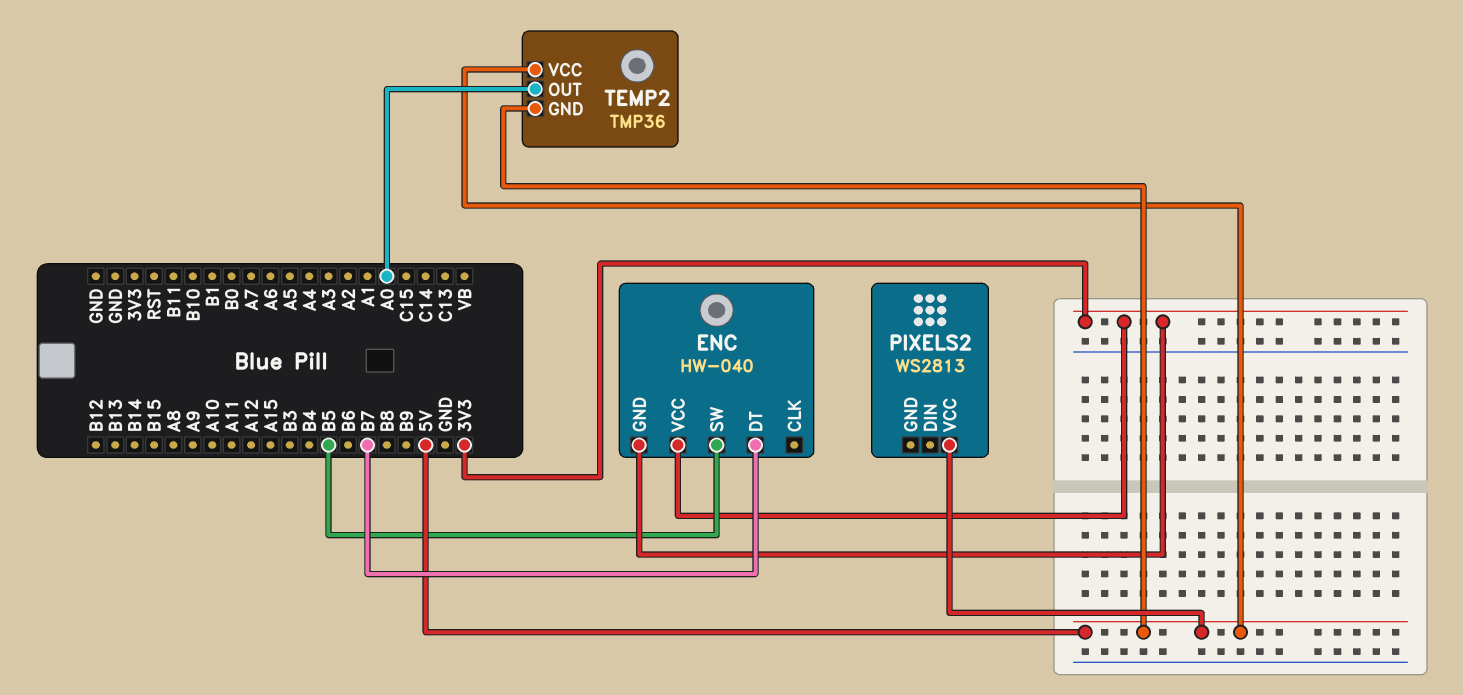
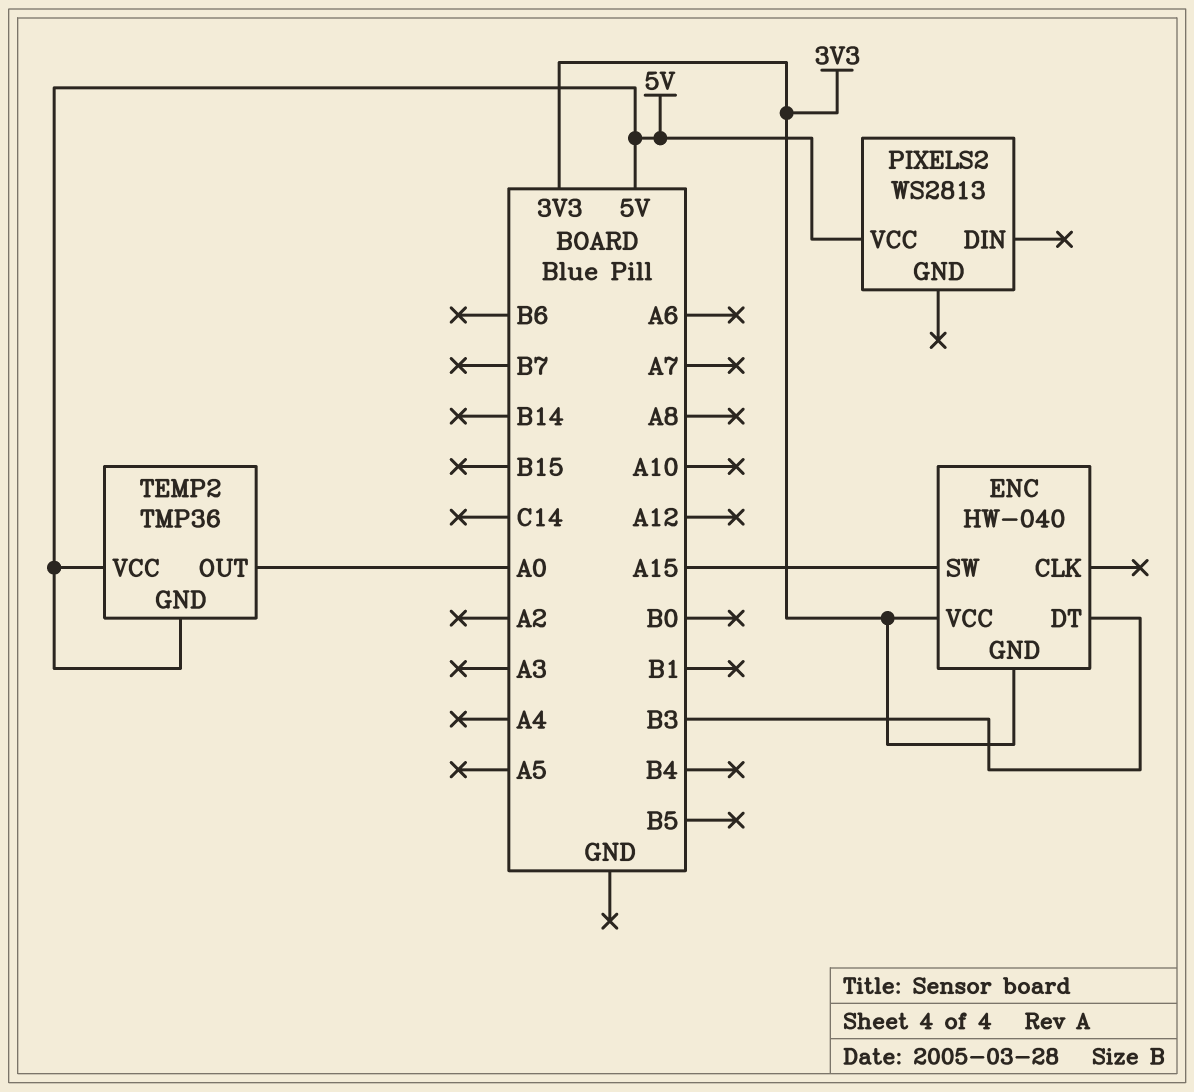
ENC pin DT: B7 -> B3
ENC pin SW: B5 -> A15

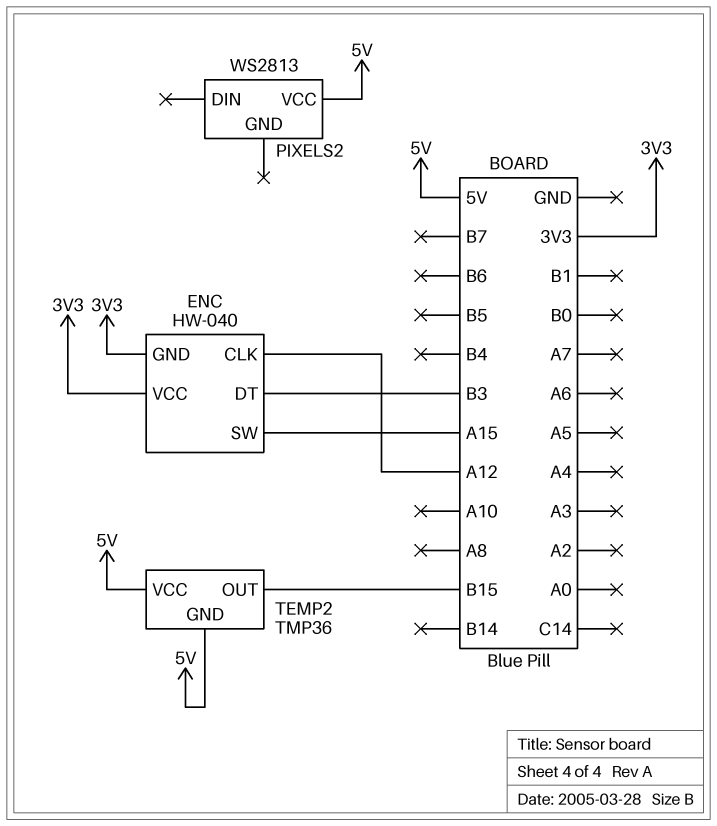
ENC pin CLK: none -> A12
TEMP2 pin OUT: A0 -> B15

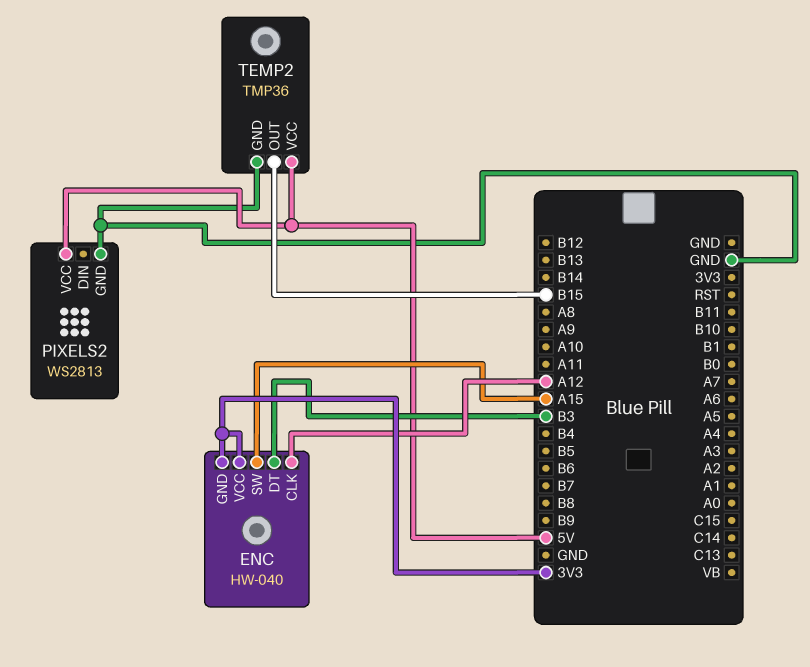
PIXELS2 pin GND: none -> GND
TEMP2 pin GND: 5V -> GND

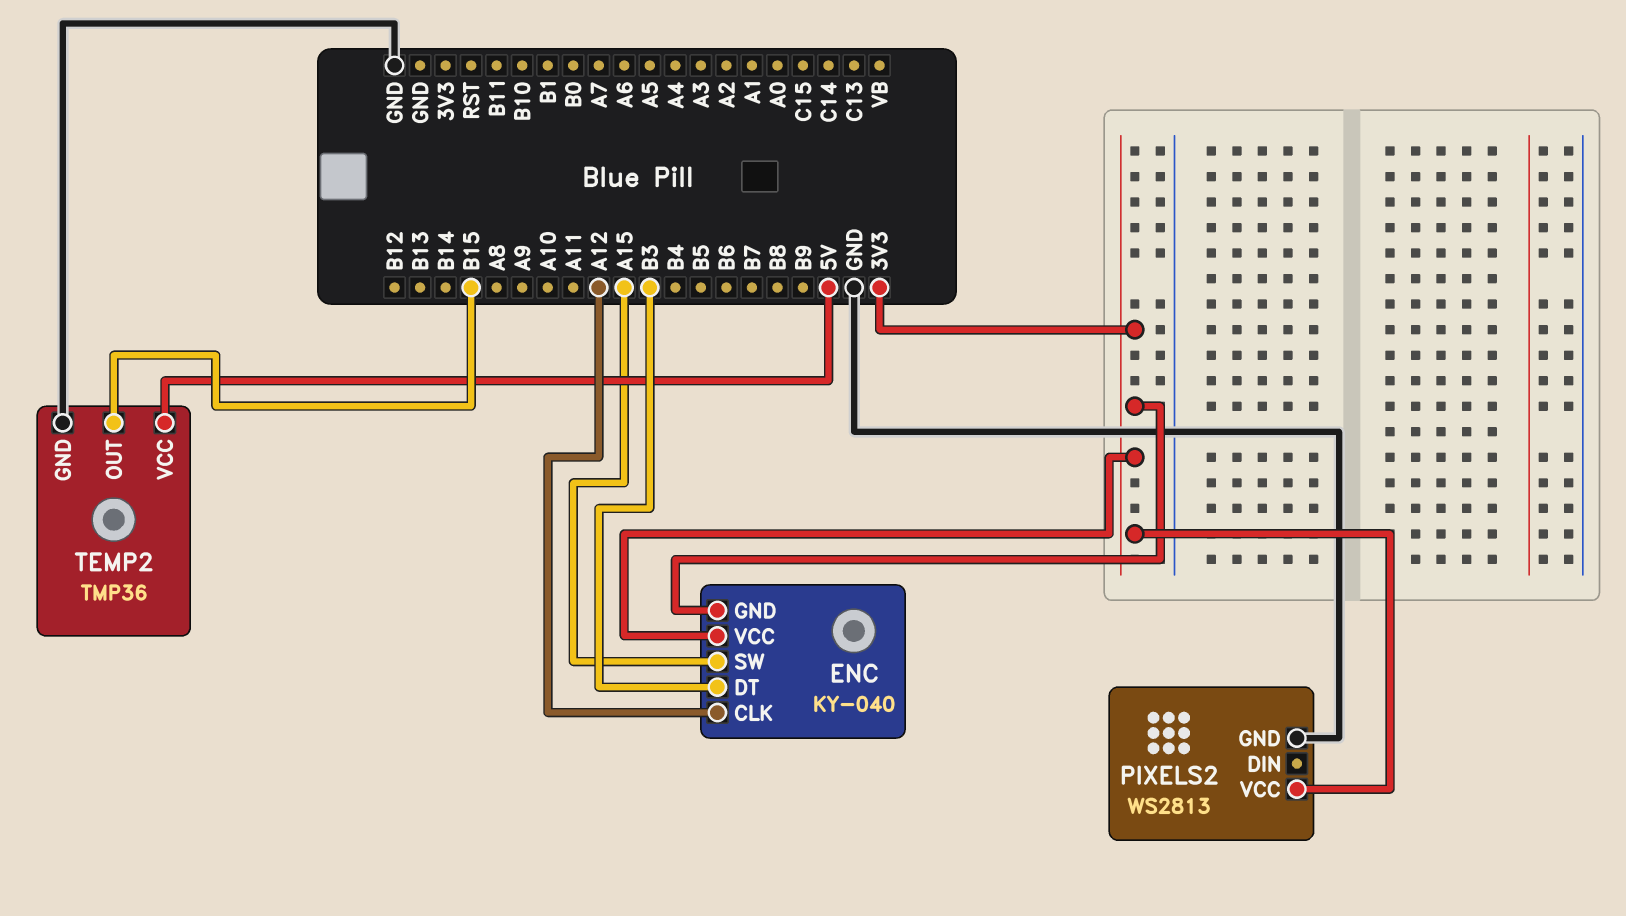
ENC: HW-040 -> KY-040
PIXELS2 pin VCC: 5V -> 3V3

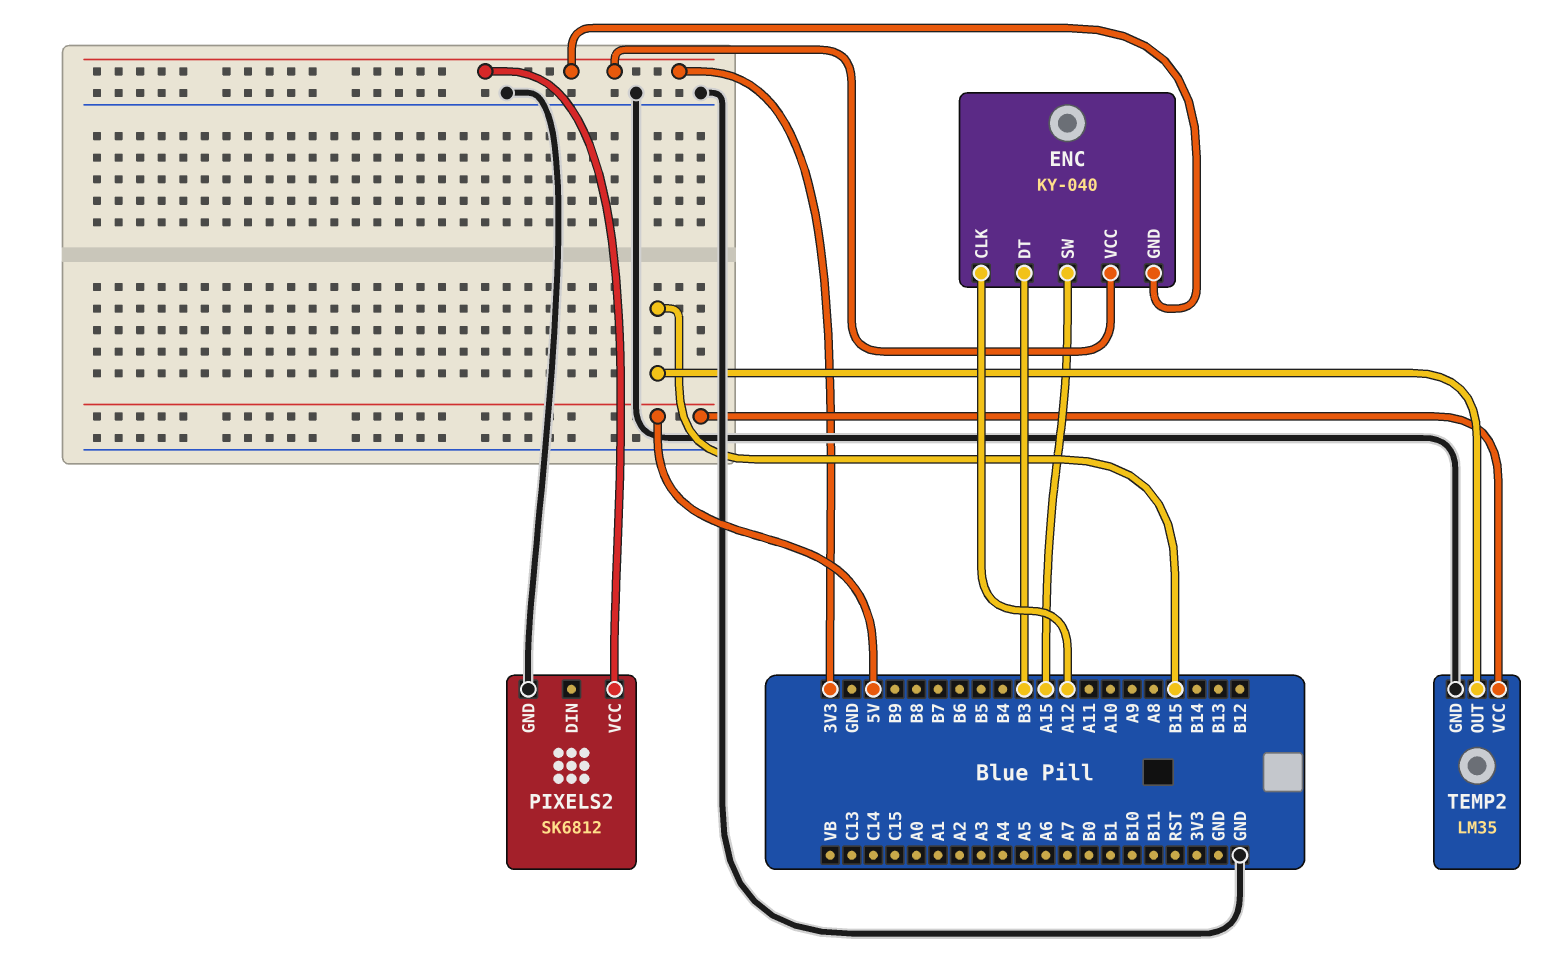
PIXELS2: WS2813 -> SK6812
TEMP2: TMP36 -> LM35

